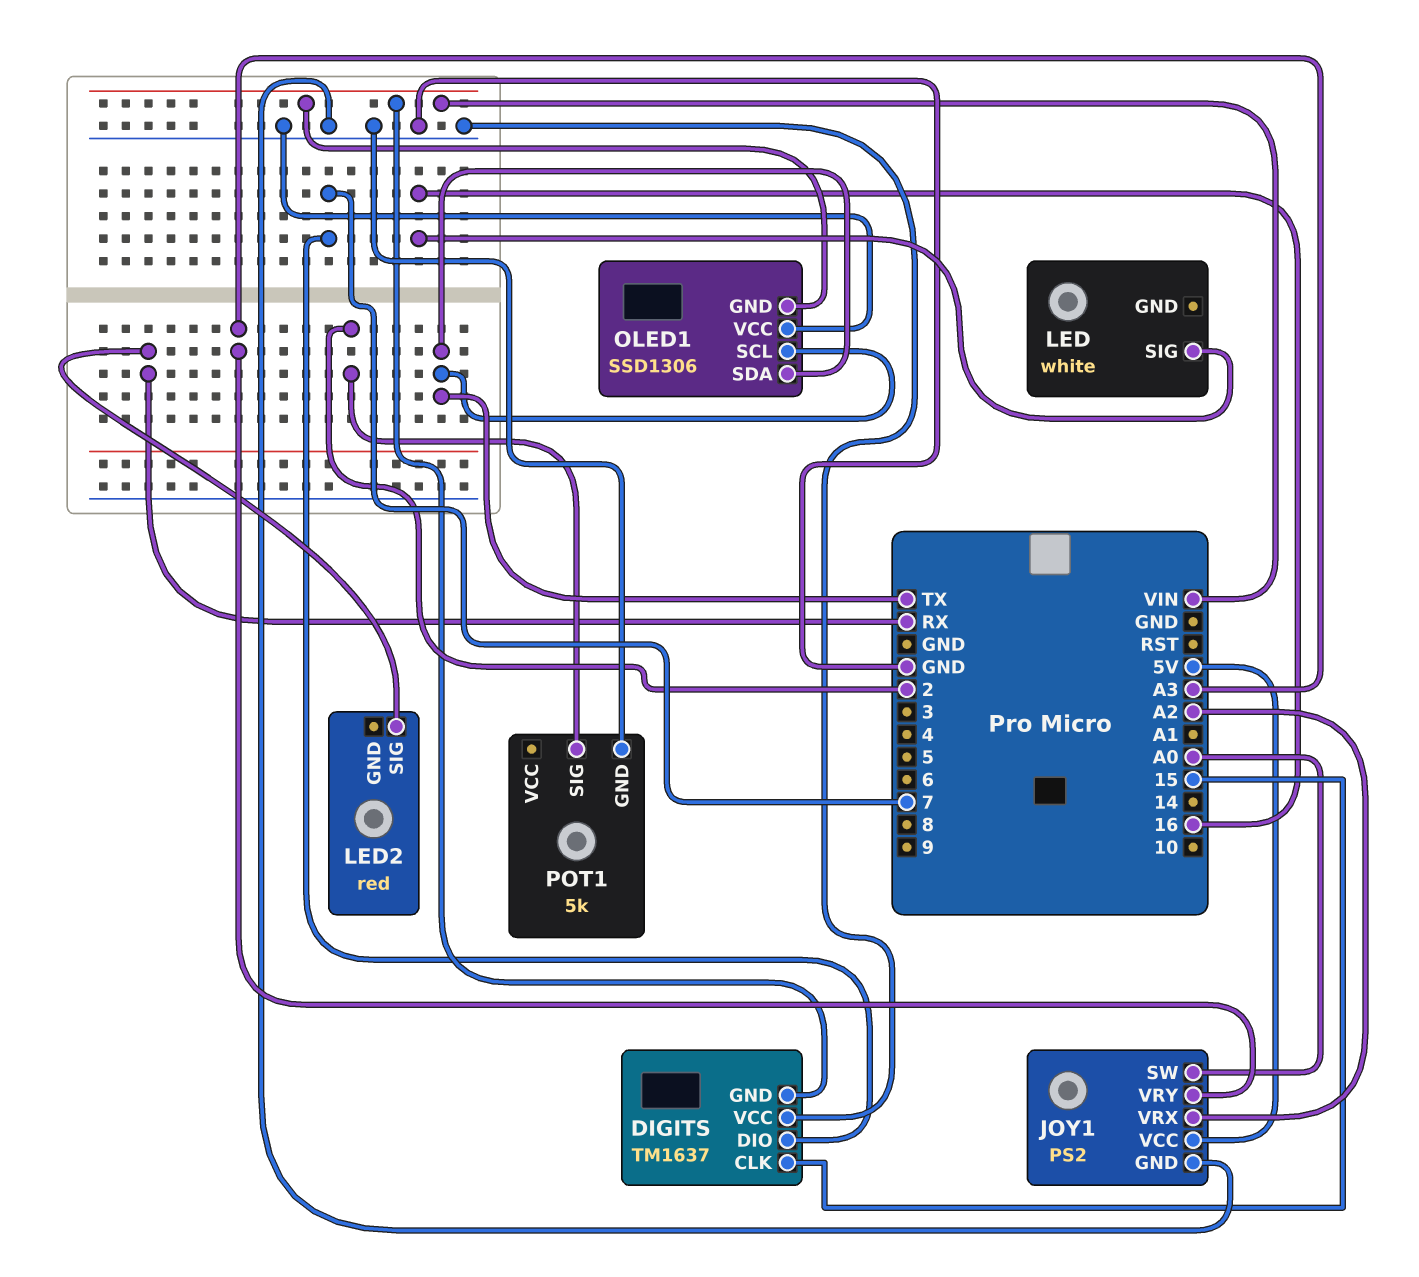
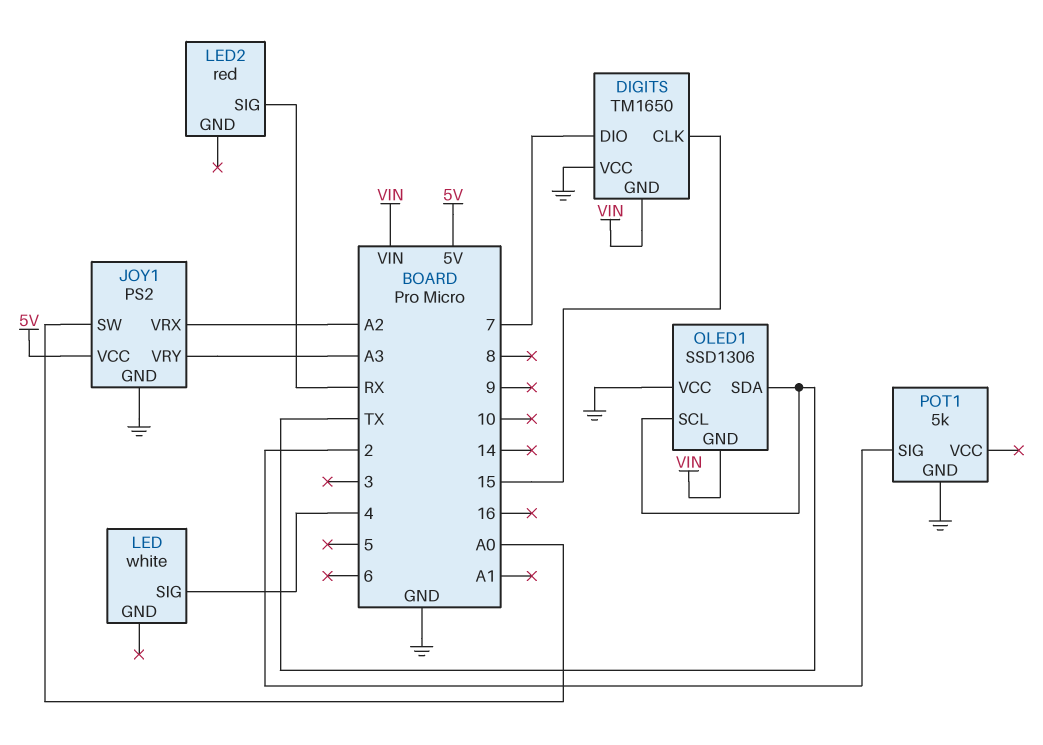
DIGITS: TM1637 -> TM1650
LED pin SIG: 16 -> 4

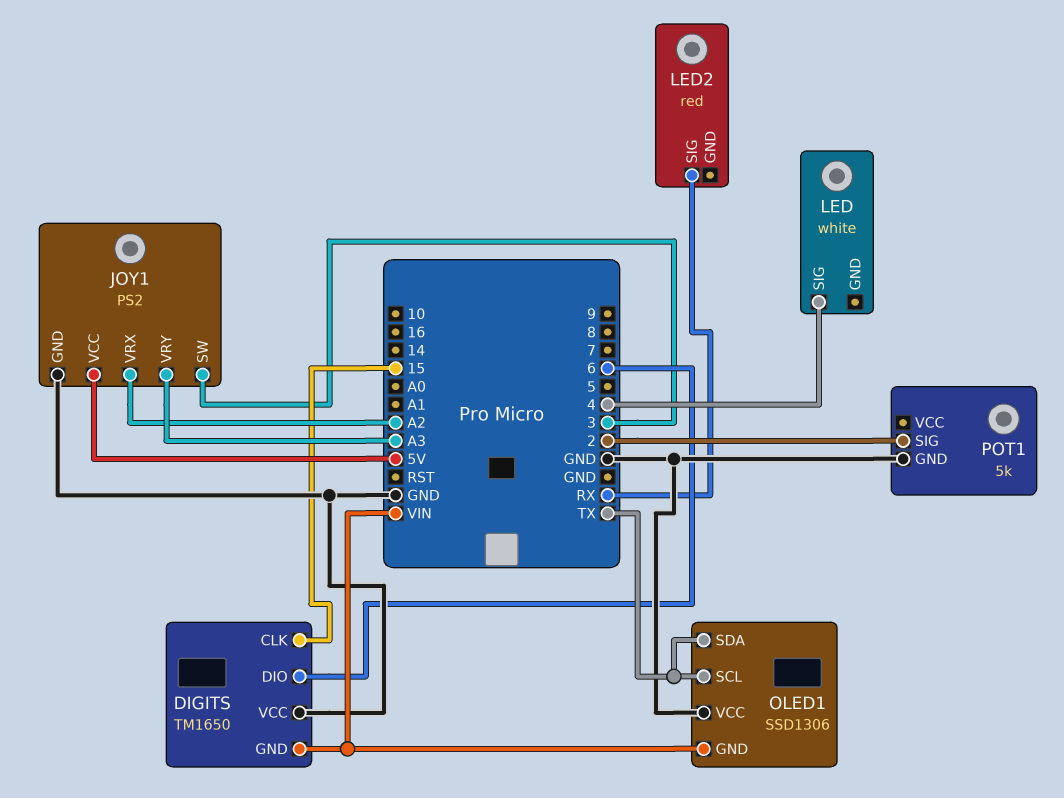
DIGITS pin DIO: 7 -> 6
JOY1 pin SW: A0 -> 3

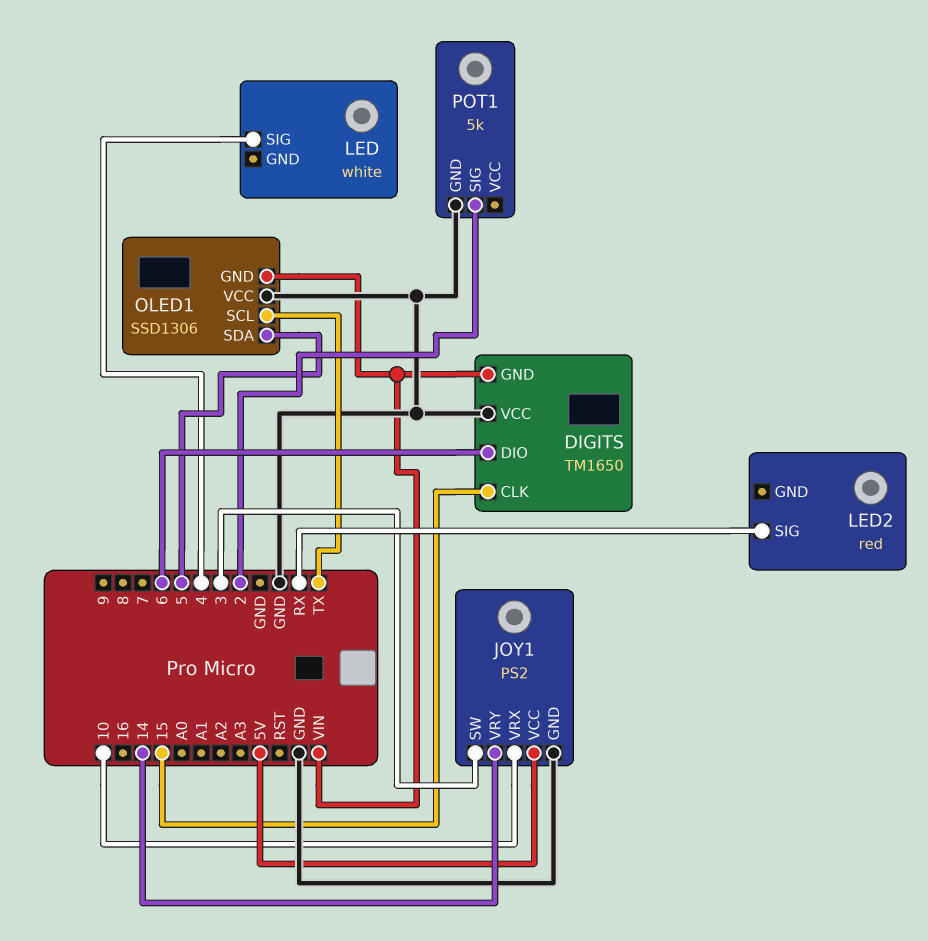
JOY1 pin VRX: A2 -> 10
JOY1 pin VRY: A3 -> 14
OLED1 pin SDA: TX -> 5

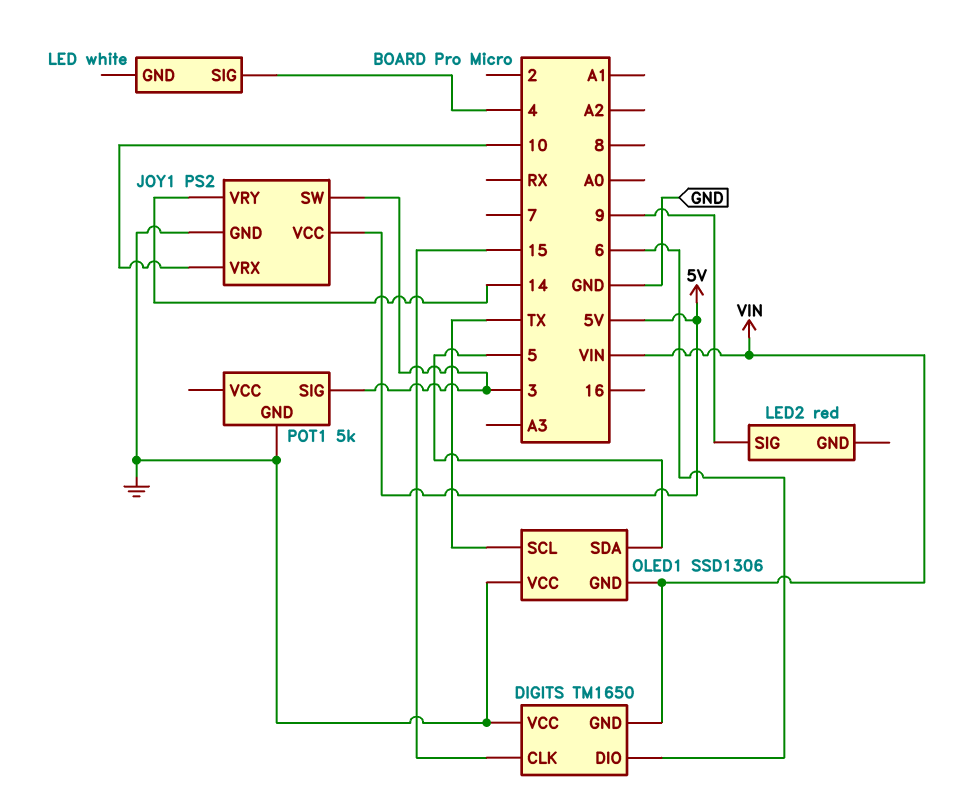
LED2 pin SIG: RX -> 9
POT1 pin SIG: 2 -> 3

